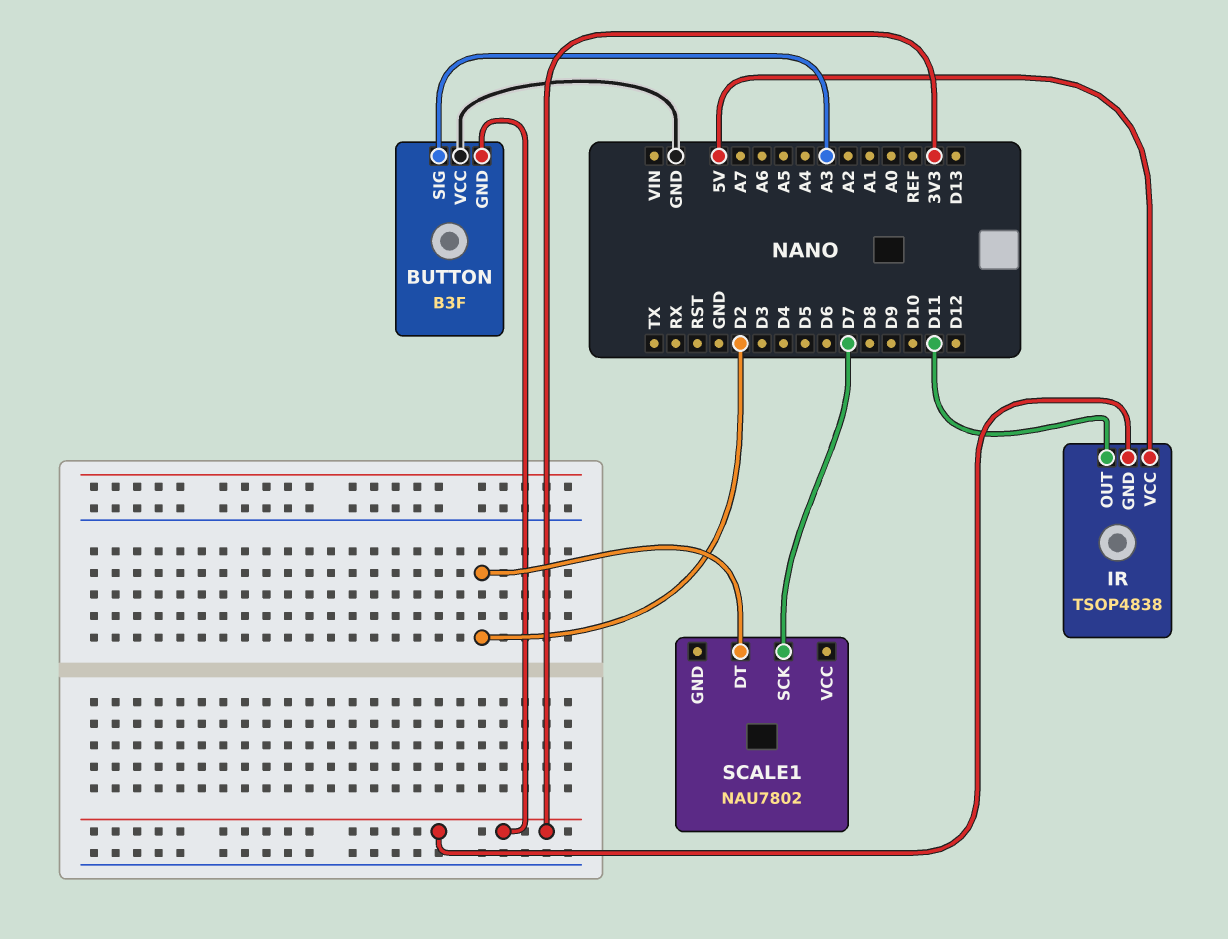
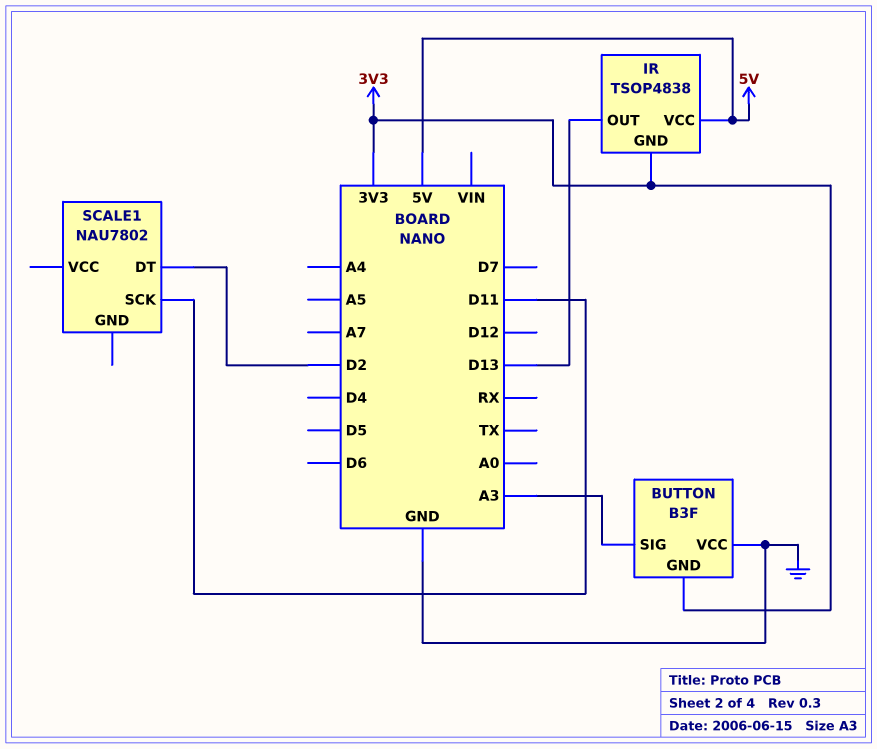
IR pin OUT: D11 -> D13
SCALE1 pin SCK: D7 -> D11

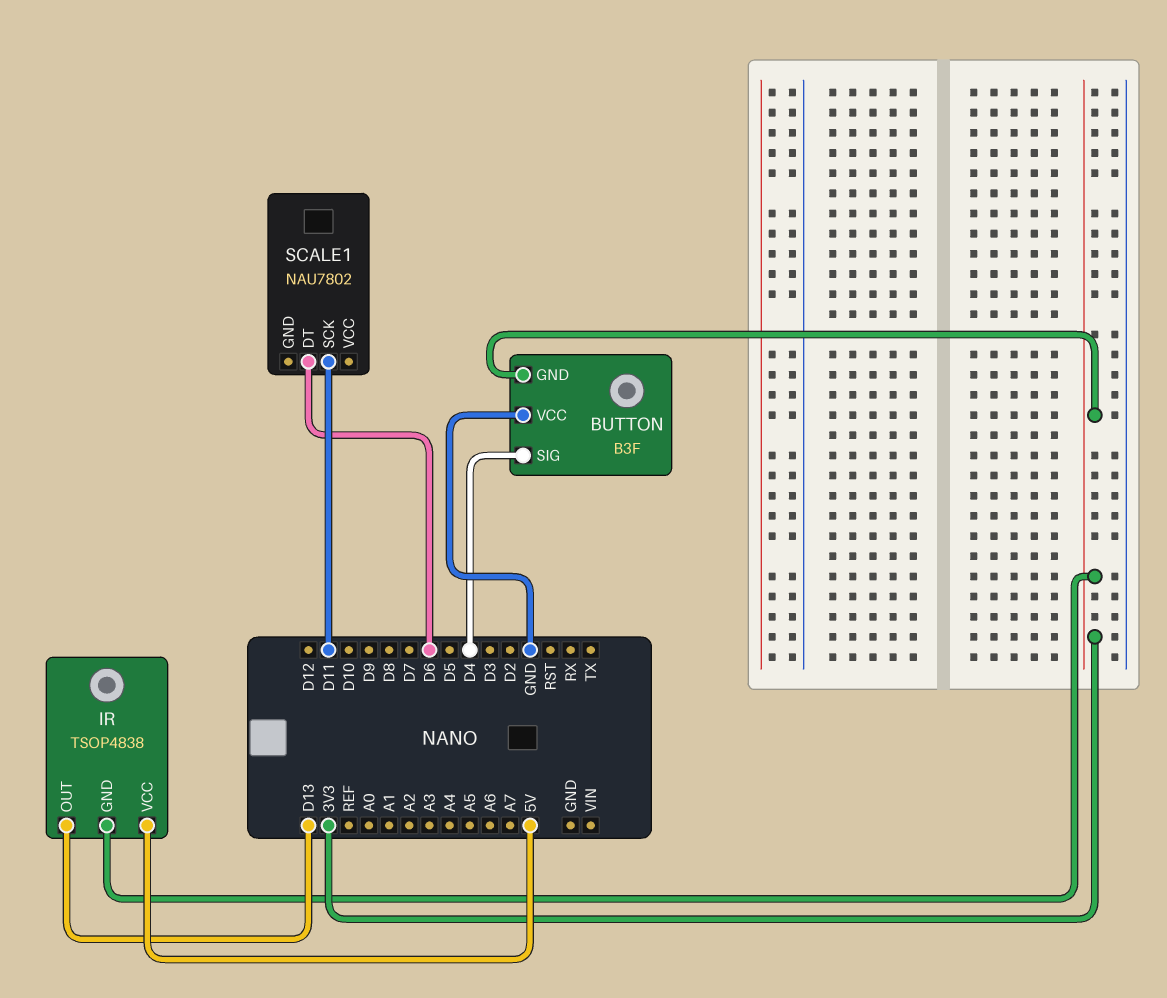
BUTTON pin SIG: A3 -> D4
SCALE1 pin DT: D2 -> D6

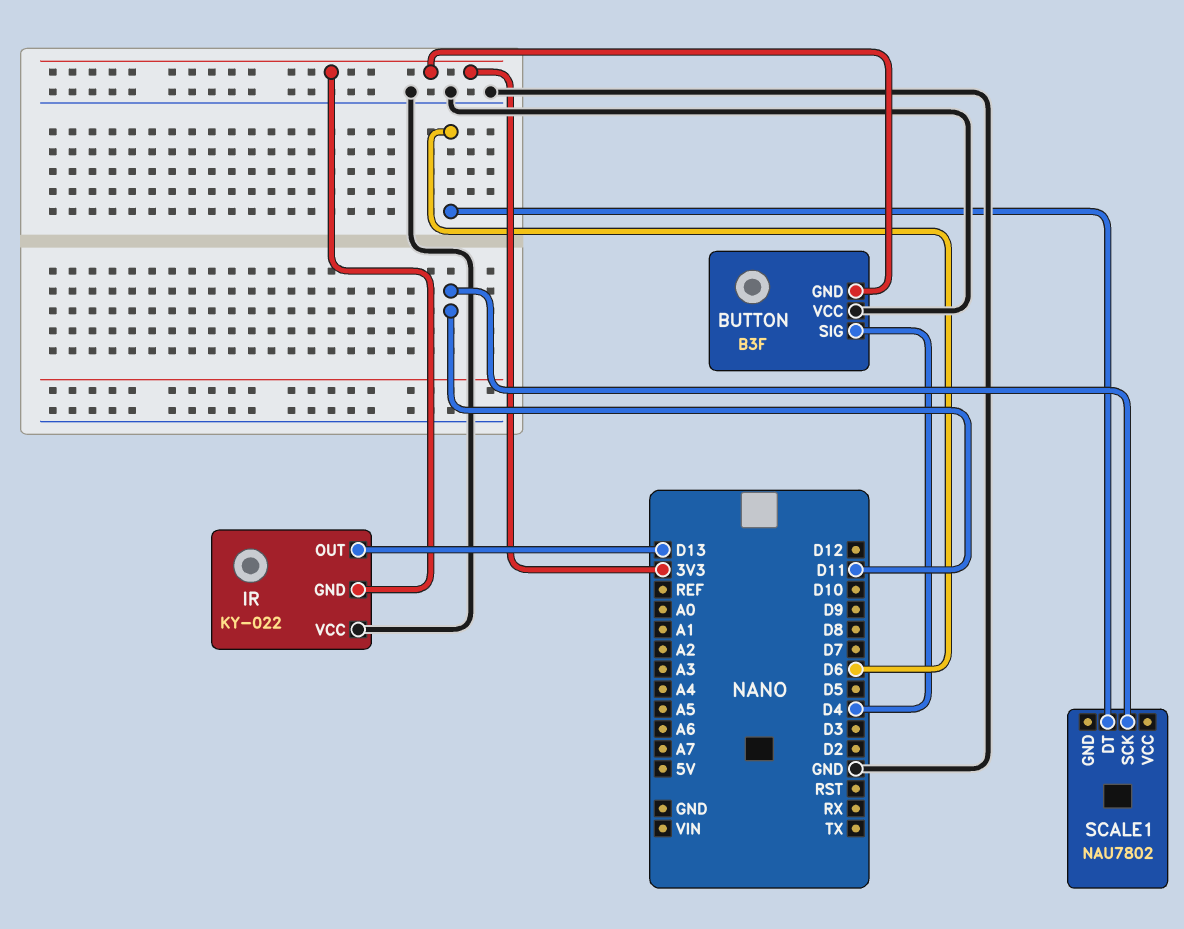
IR: TSOP4838 -> KY-022
IR pin VCC: 5V -> GND

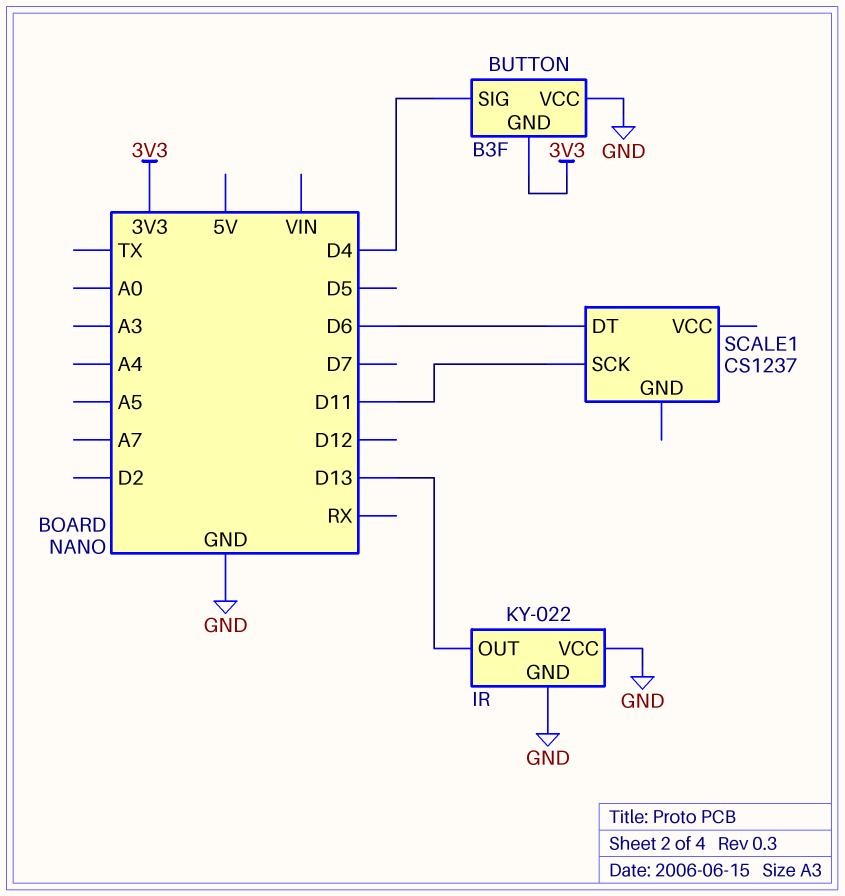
IR pin GND: 3V3 -> GND
SCALE1: NAU7802 -> CS1237

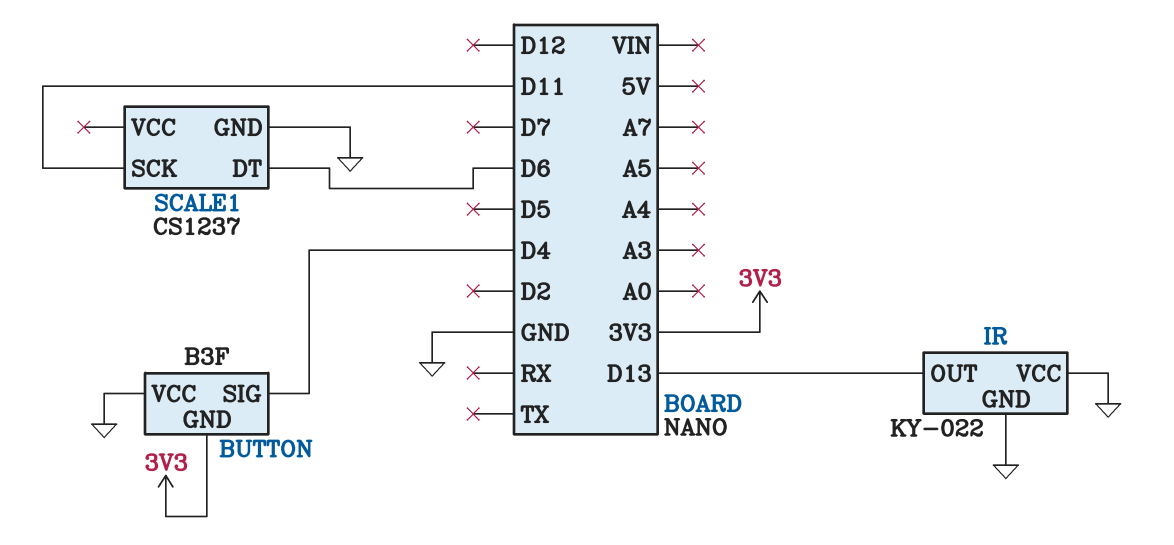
SCALE1 pin GND: none -> GND

